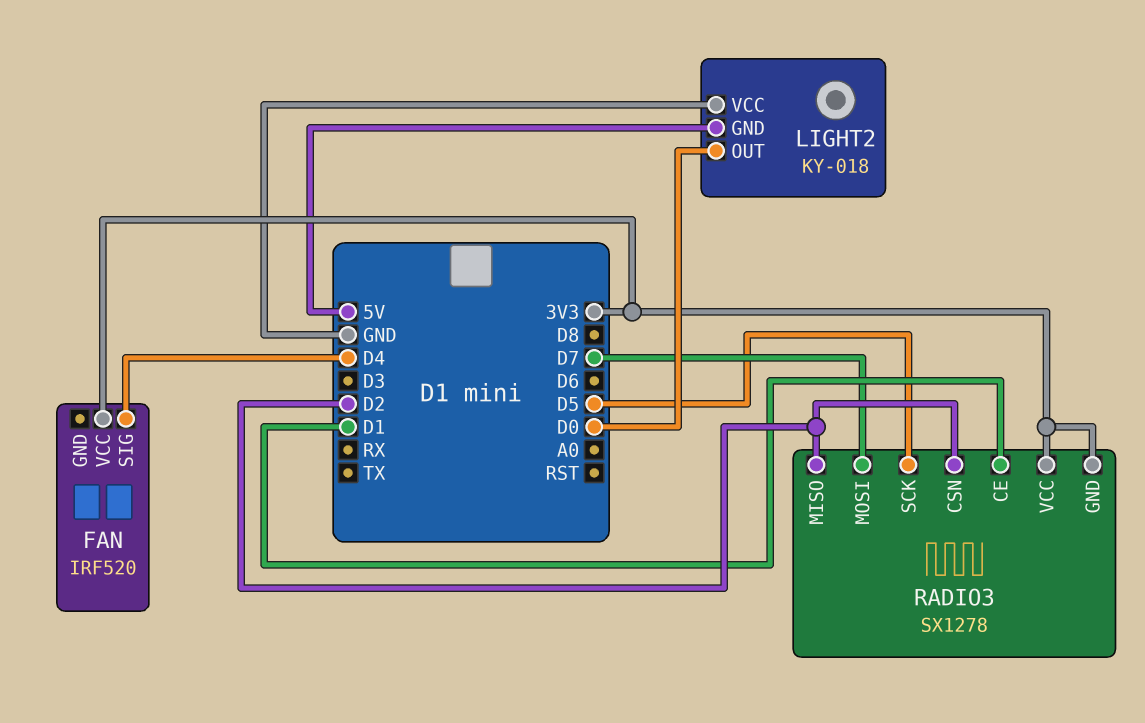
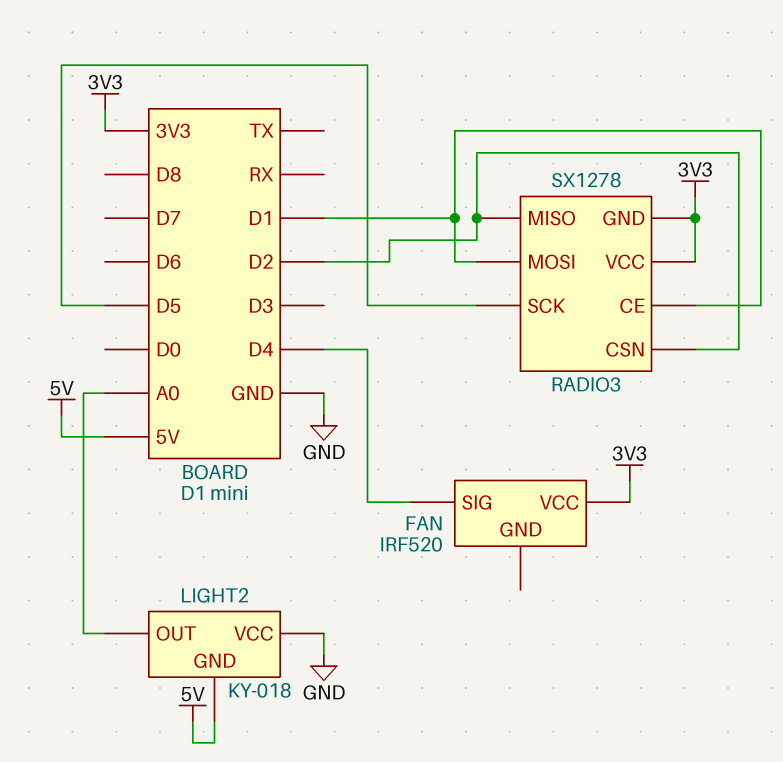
LIGHT2 pin OUT: D0 -> A0
RADIO3 pin MOSI: D7 -> D1

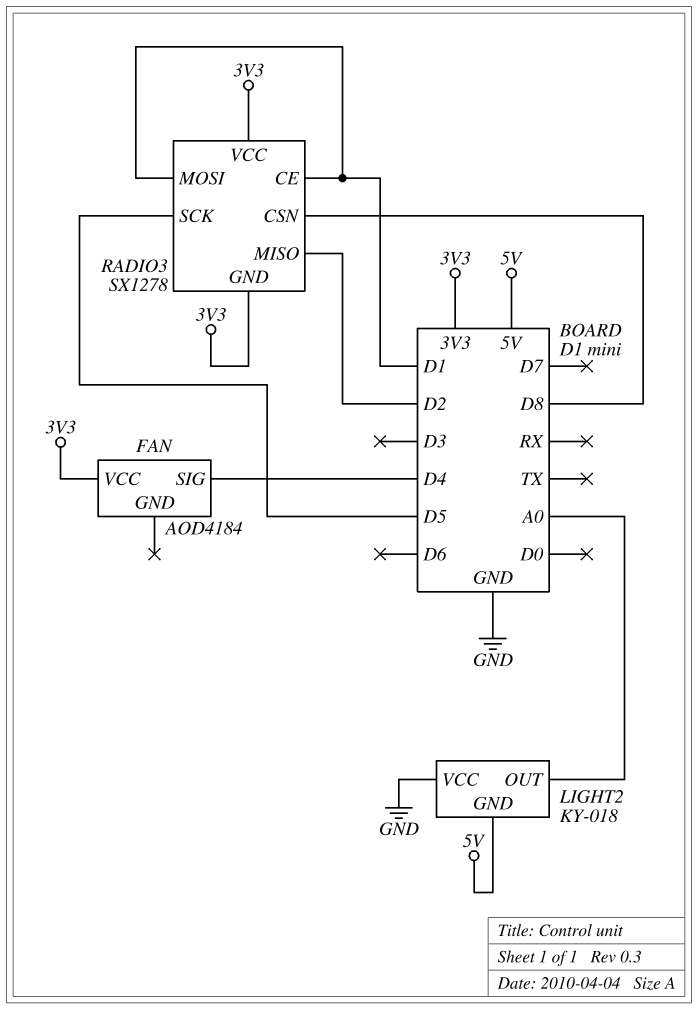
FAN: IRF520 -> AOD4184
RADIO3 pin CSN: D2 -> D8

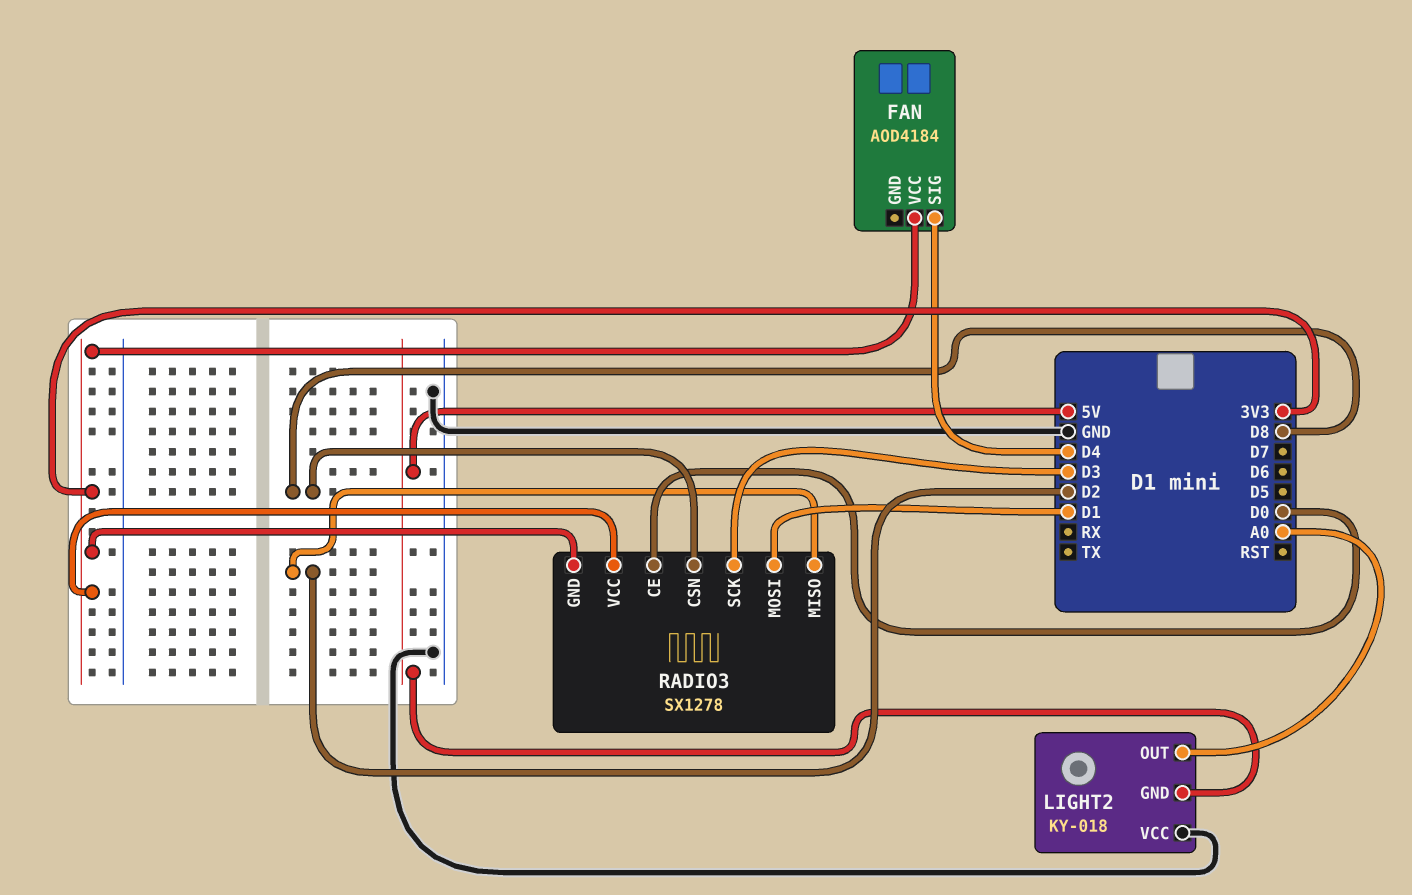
RADIO3 pin CE: D1 -> D0
RADIO3 pin SCK: D5 -> D3

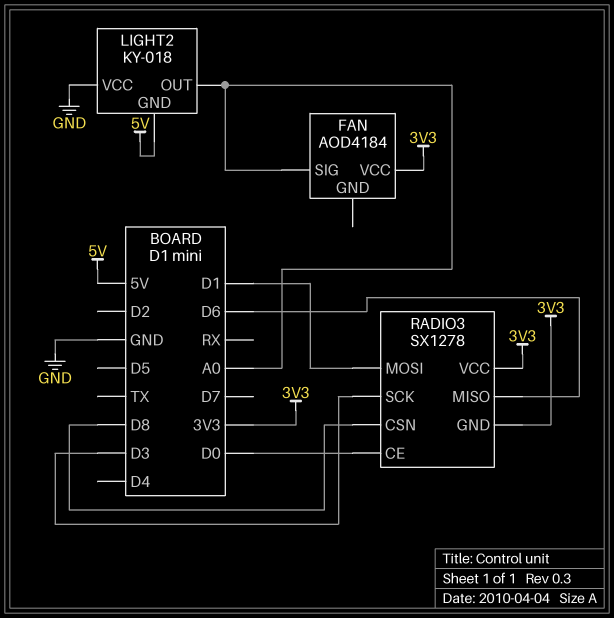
FAN pin SIG: D4 -> A0
RADIO3 pin MISO: D2 -> D6

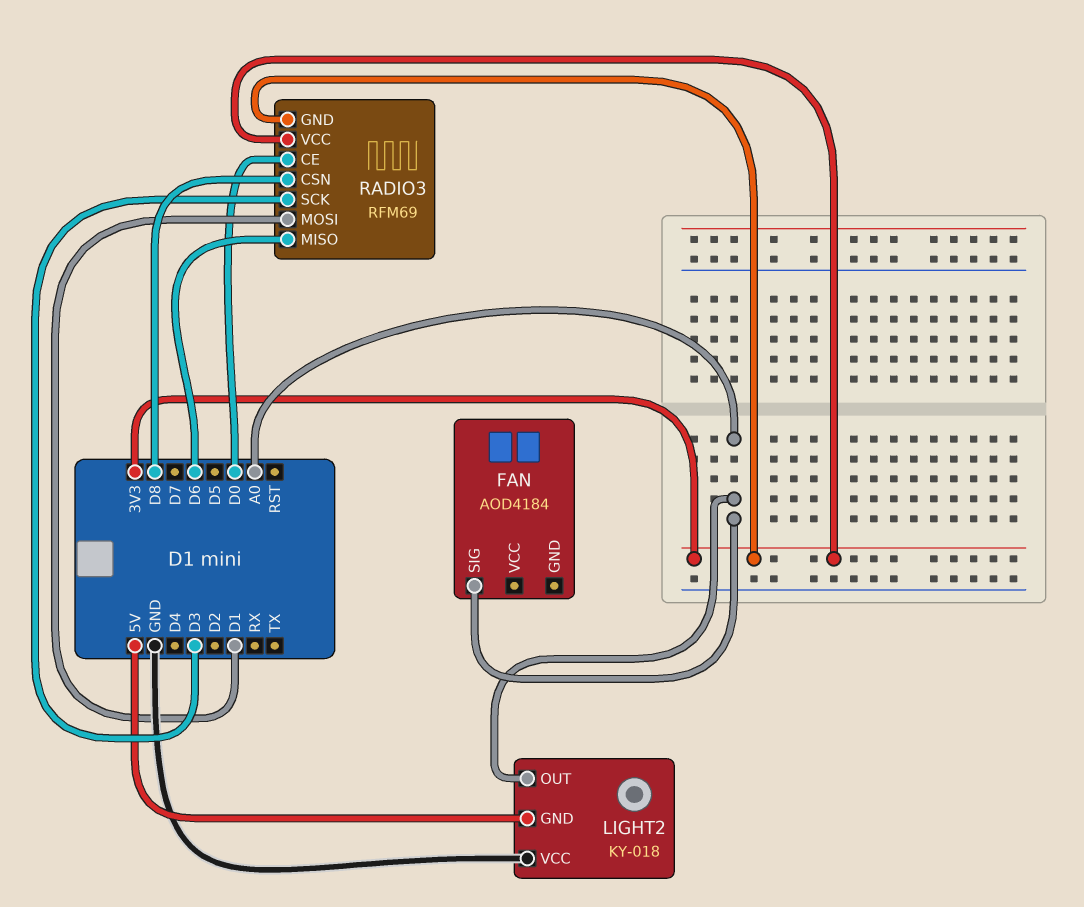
FAN pin VCC: 3V3 -> none
RADIO3: SX1278 -> RFM69

